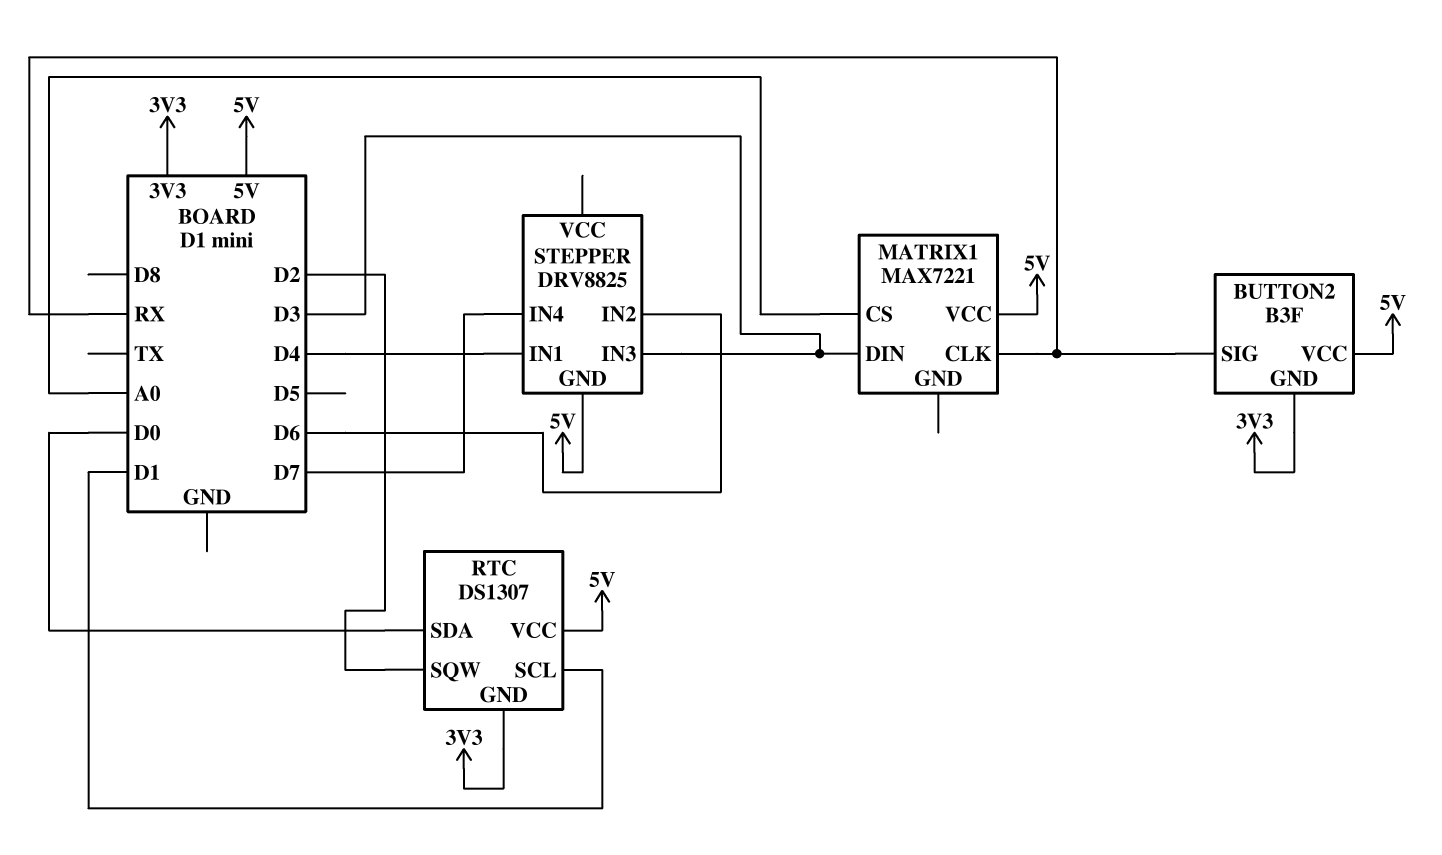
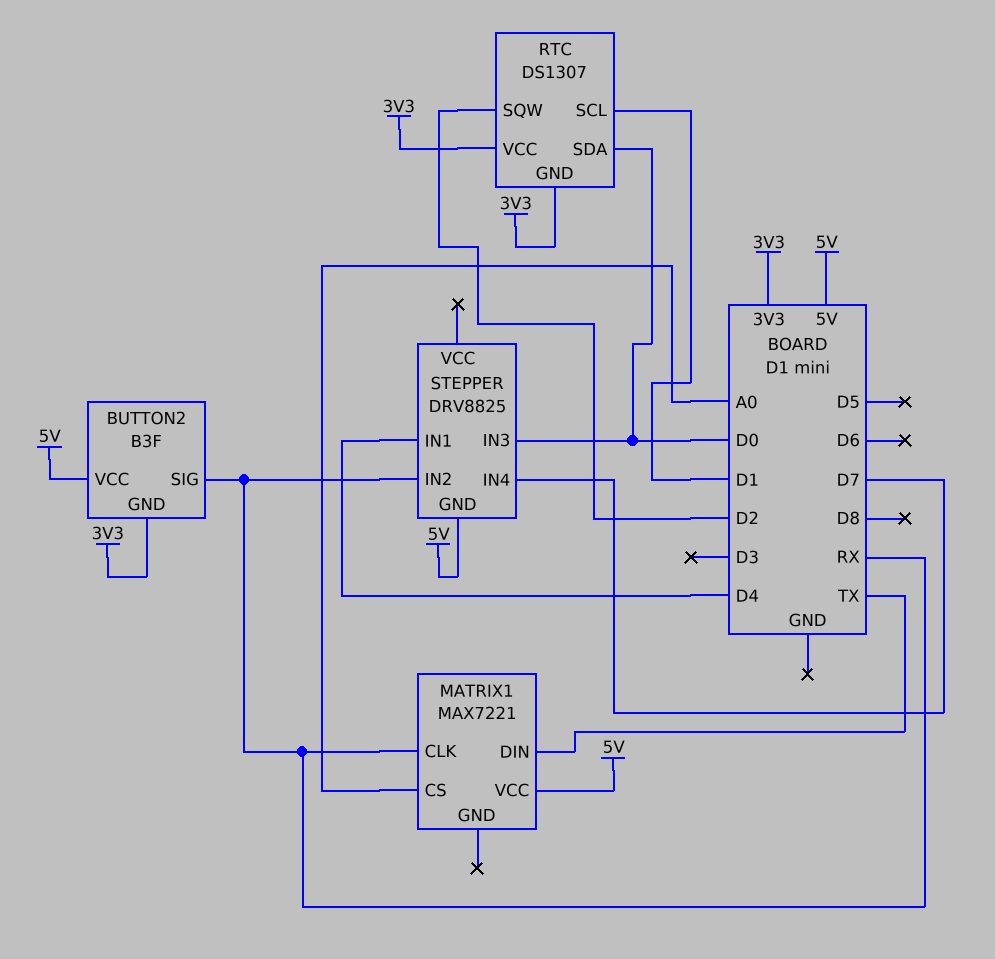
MATRIX1 pin DIN: D3 -> TX
RTC pin VCC: 5V -> 3V3
STEPPER pin IN2: D6 -> RX
STEPPER pin IN3: D3 -> D0

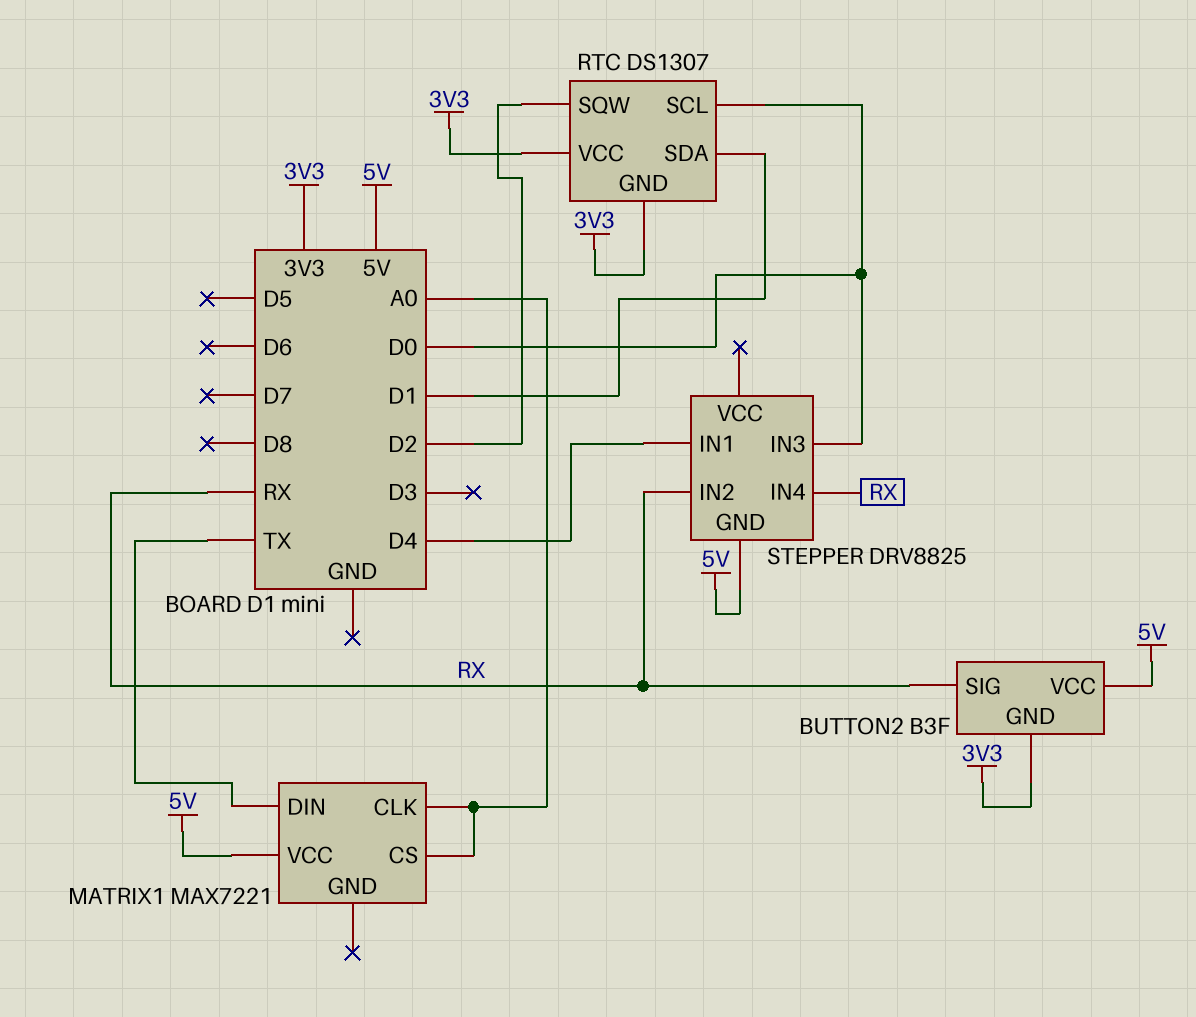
MATRIX1 pin CLK: RX -> A0
RTC pin SCL: D1 -> D0
RTC pin SDA: D0 -> D1
STEPPER pin IN4: D7 -> RX

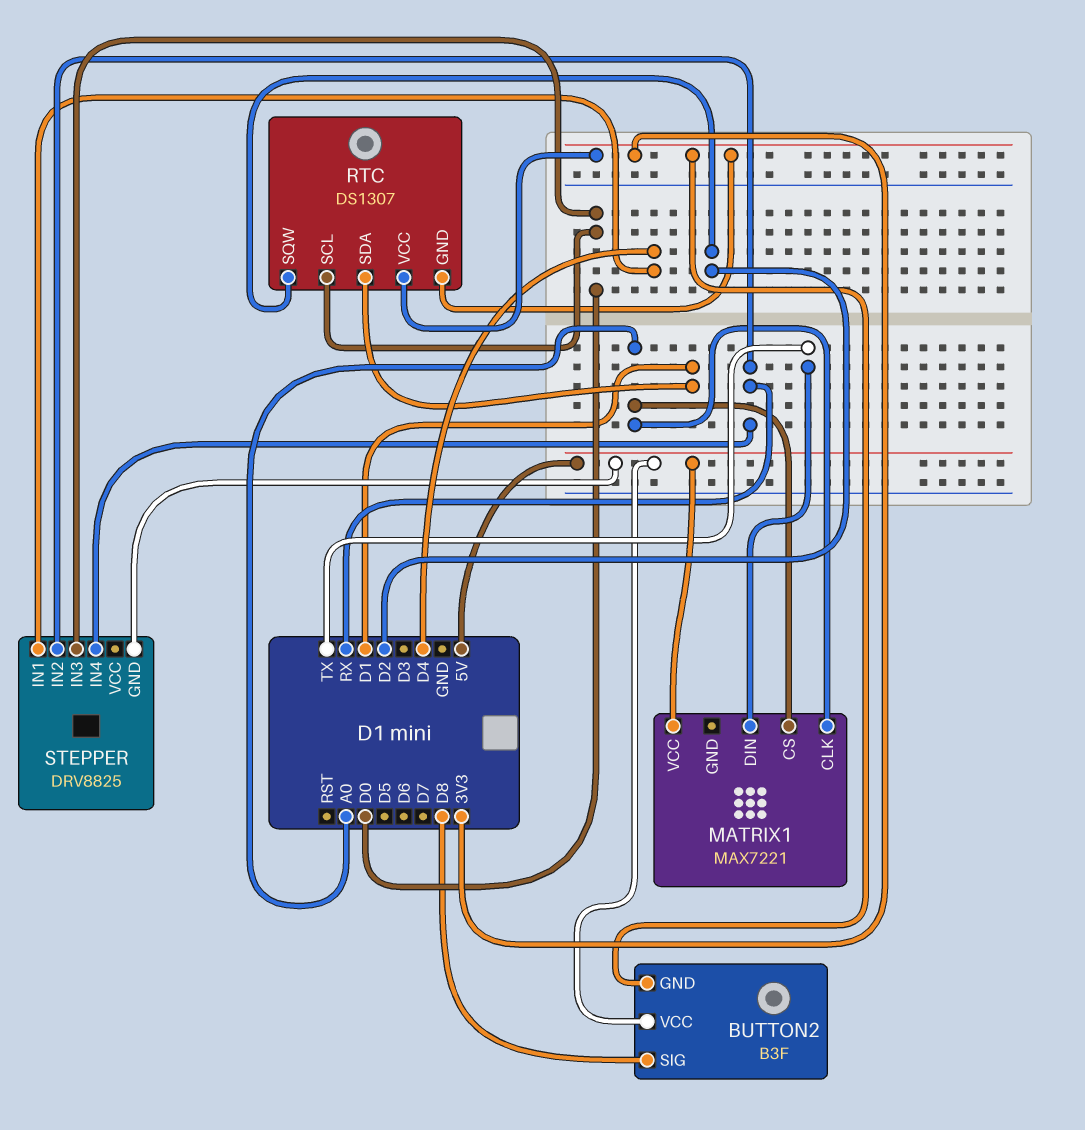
BUTTON2 pin SIG: RX -> D8

